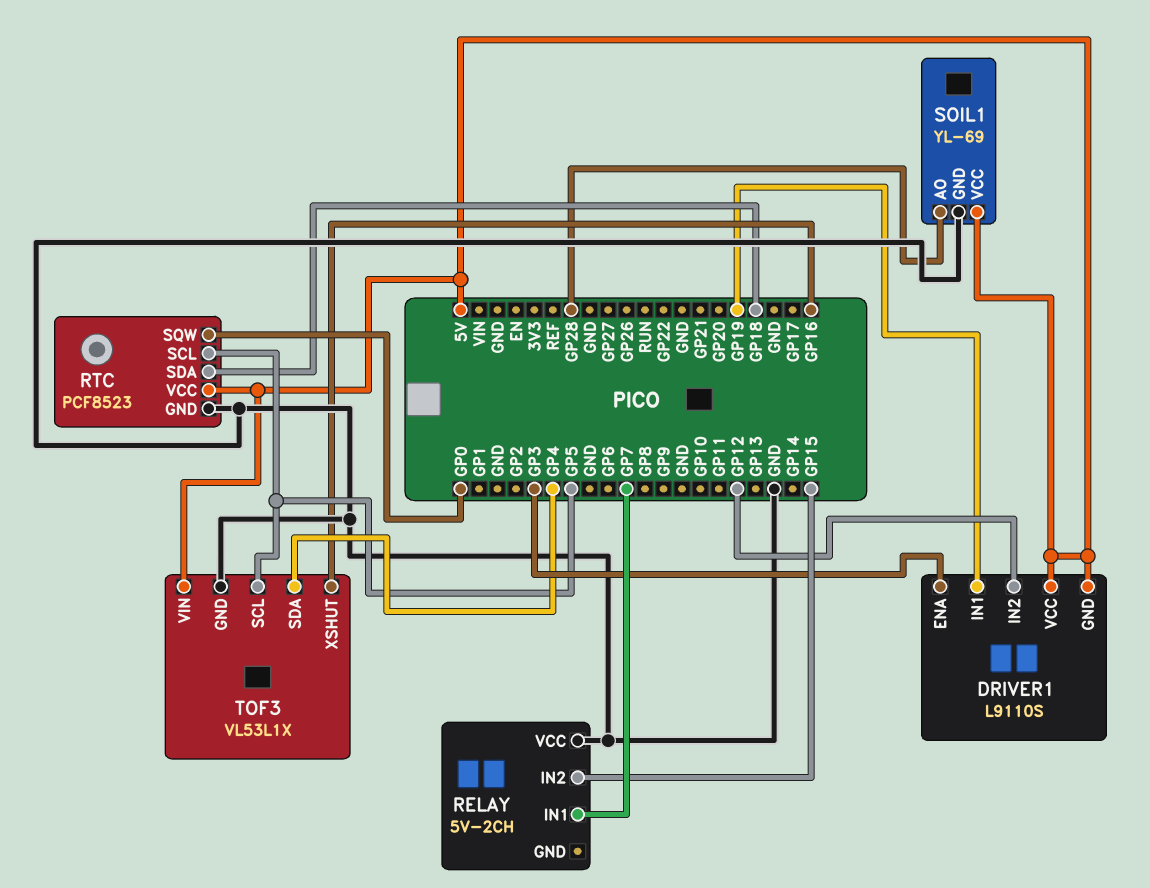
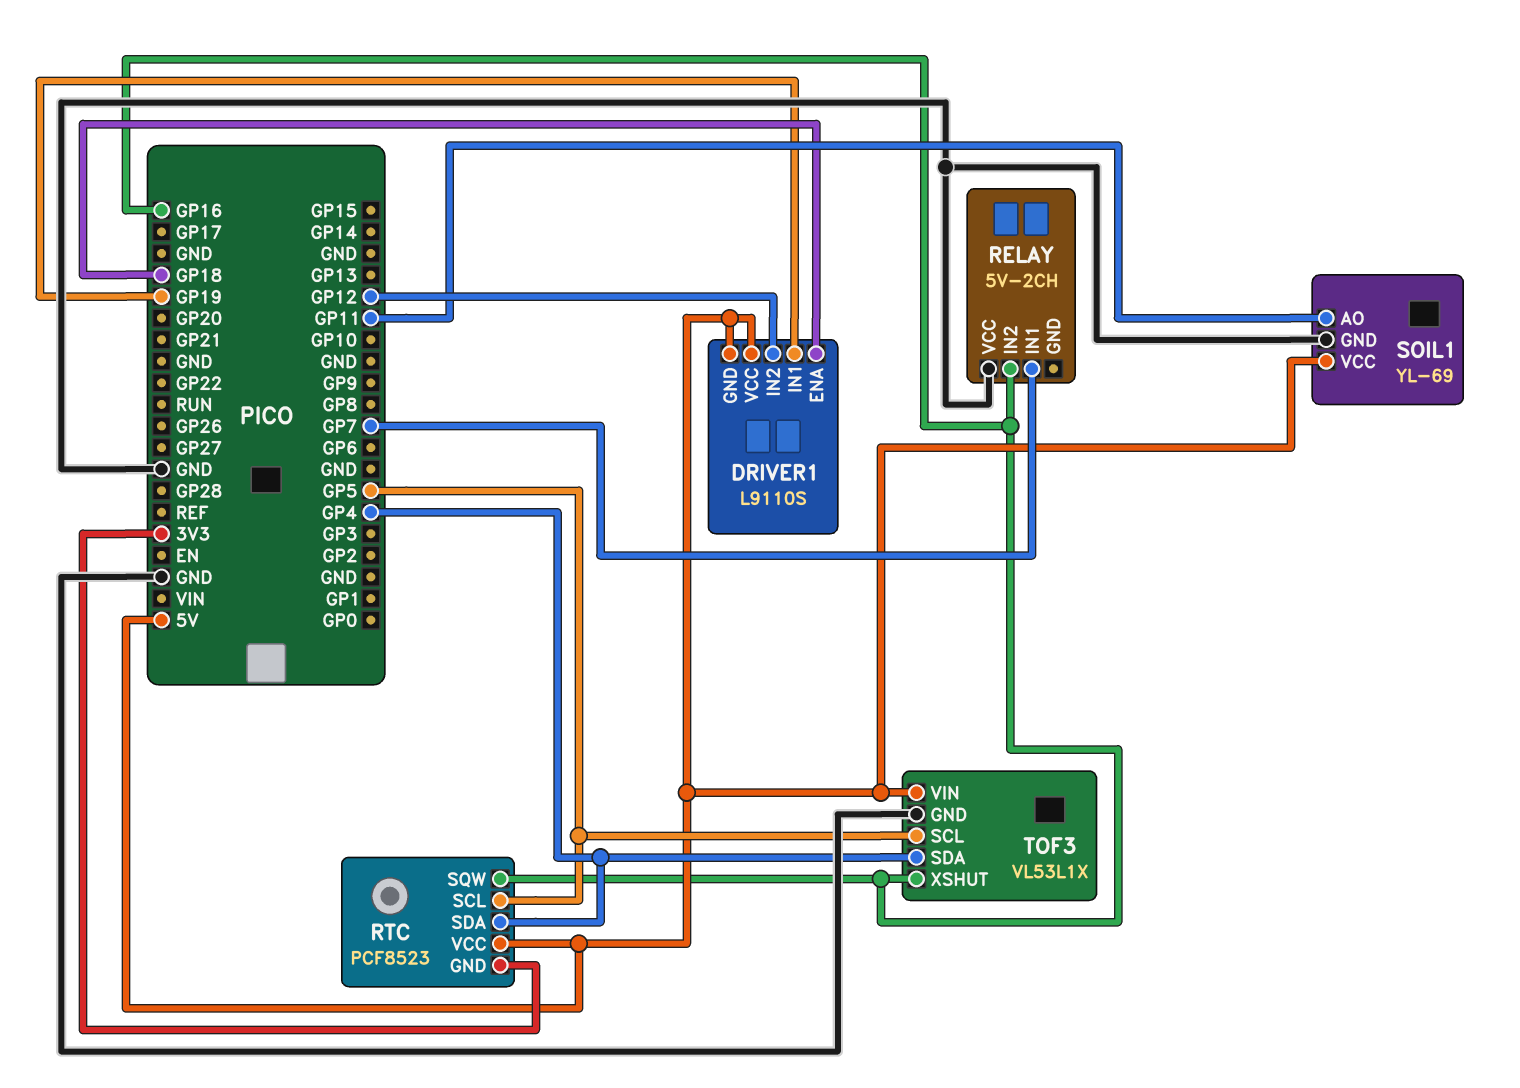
DRIVER1 pin ENA: GP3 -> GP18
RELAY pin IN2: GP15 -> GP16
RTC pin GND: GND -> 3V3
RTC pin SDA: GP18 -> GP4
RTC pin SQW: GP0 -> GP16
SOIL1 pin AO: GP28 -> GP11

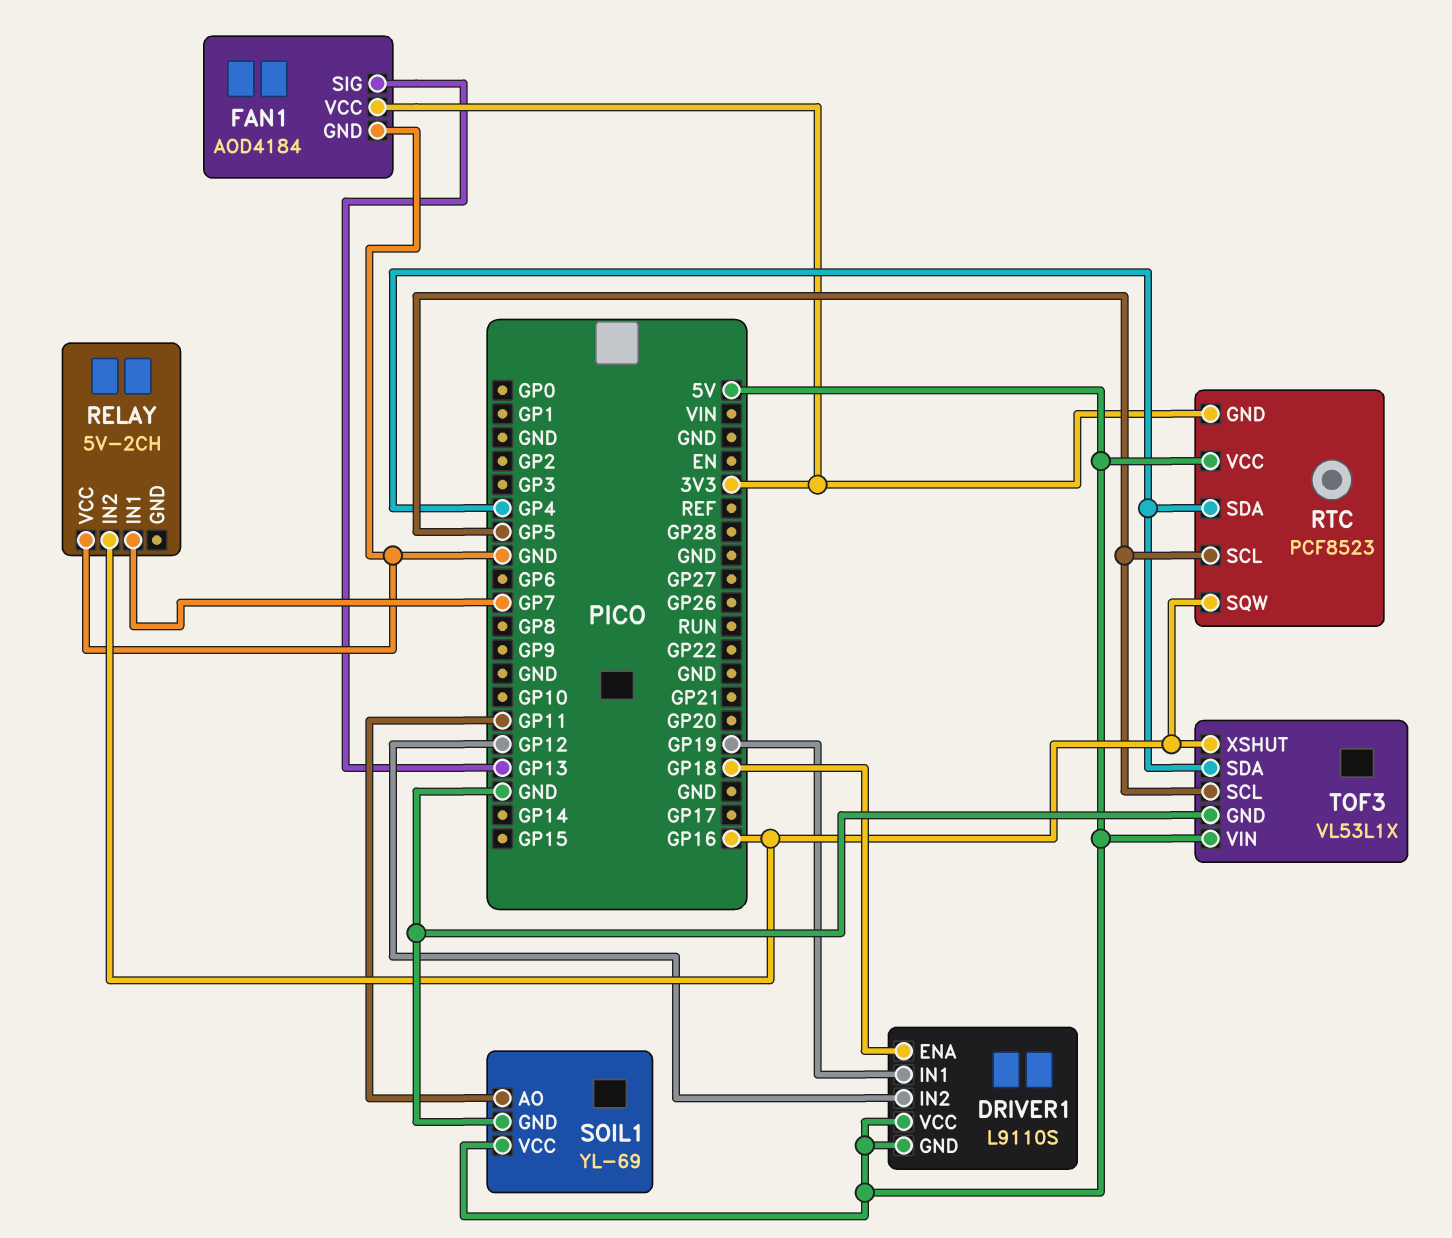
FAN1: none -> AOD4184
FAN1 pin GND: none -> GND
FAN1 pin SIG: none -> GP13
FAN1 pin VCC: none -> 3V3

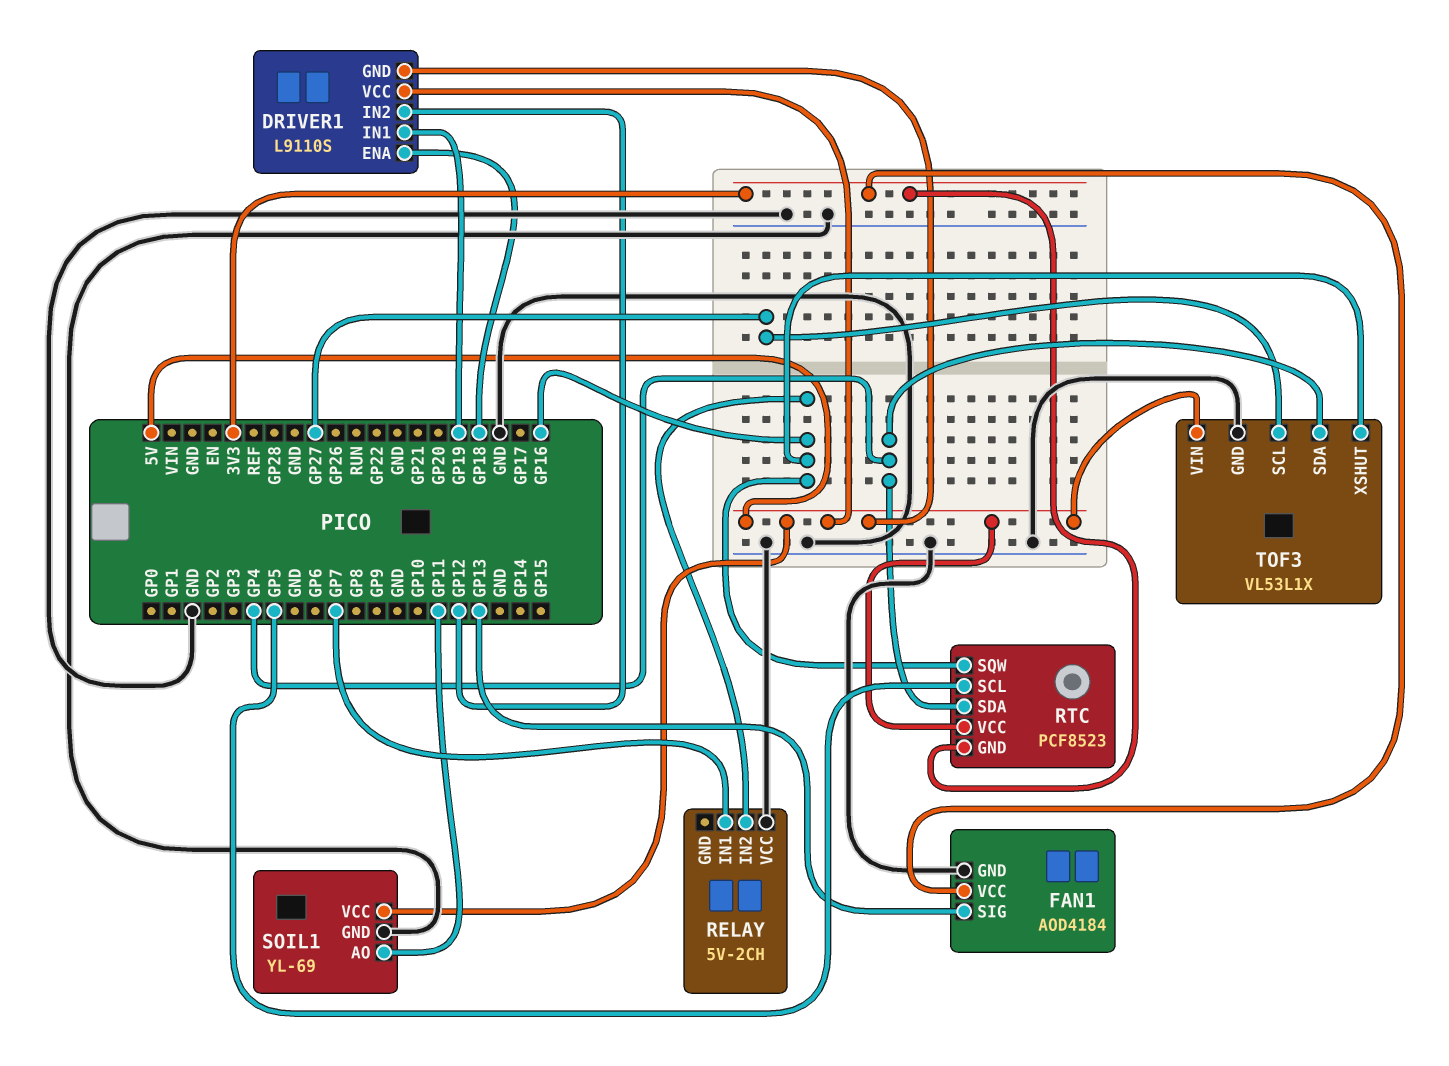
TOF3 pin SCL: GP5 -> GP27

